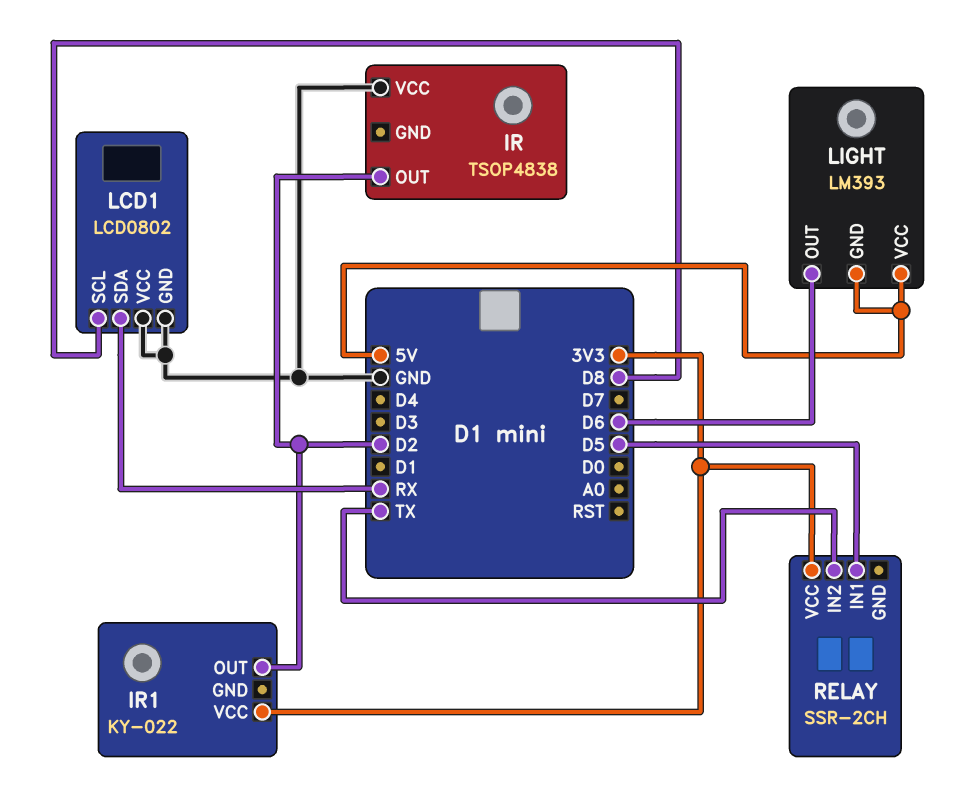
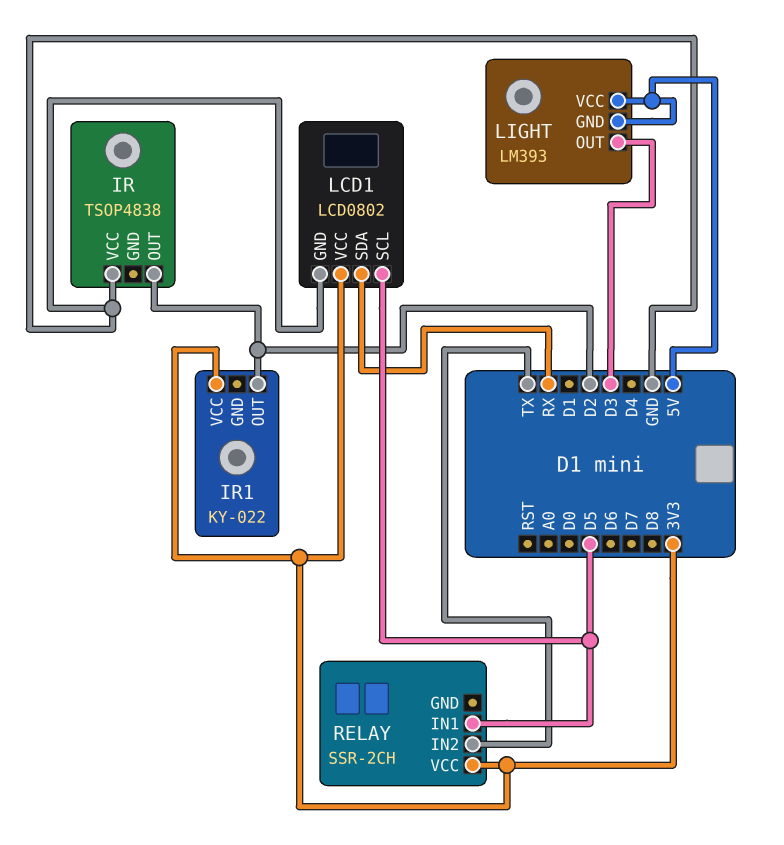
LCD1 pin SCL: D8 -> D5
LCD1 pin VCC: GND -> 3V3
LIGHT pin OUT: D6 -> D3

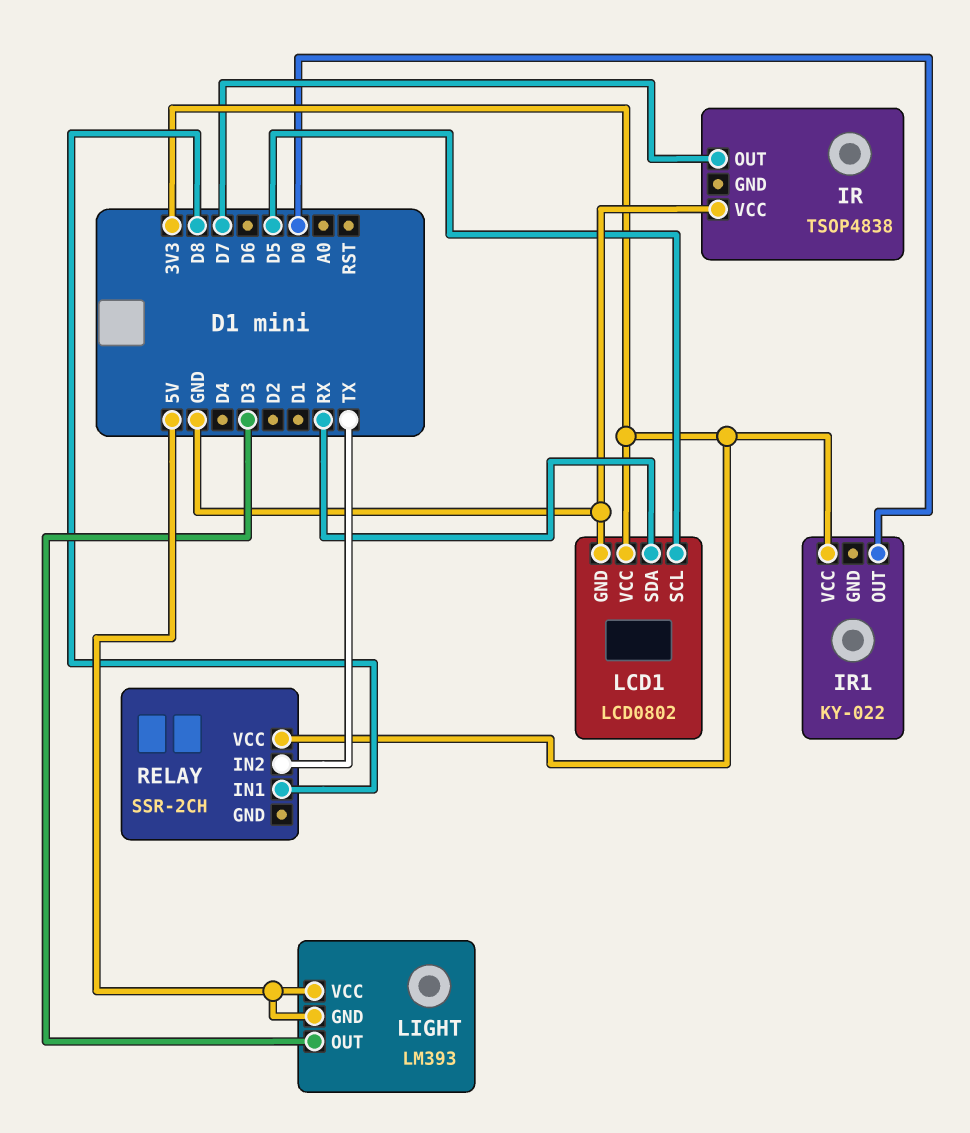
IR pin OUT: D2 -> D7
IR1 pin OUT: D2 -> D0
RELAY pin IN1: D5 -> D8

